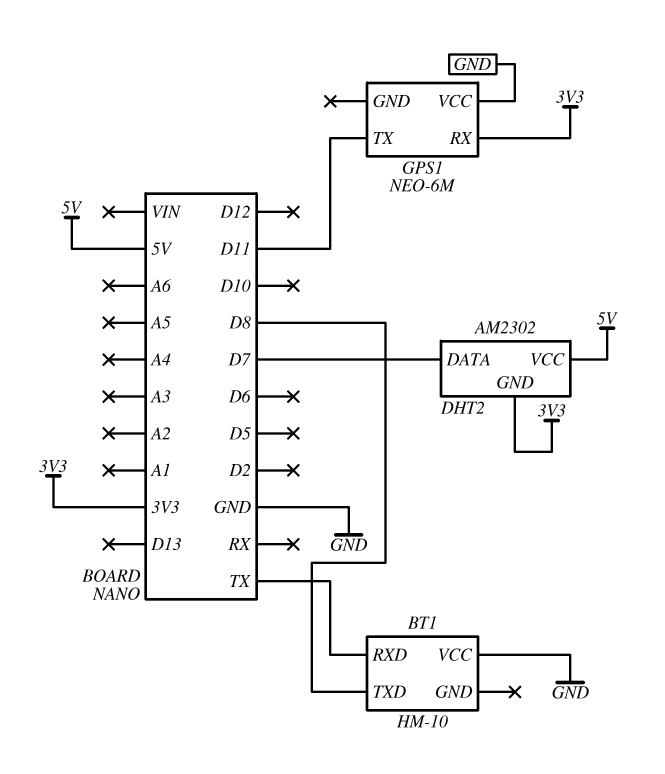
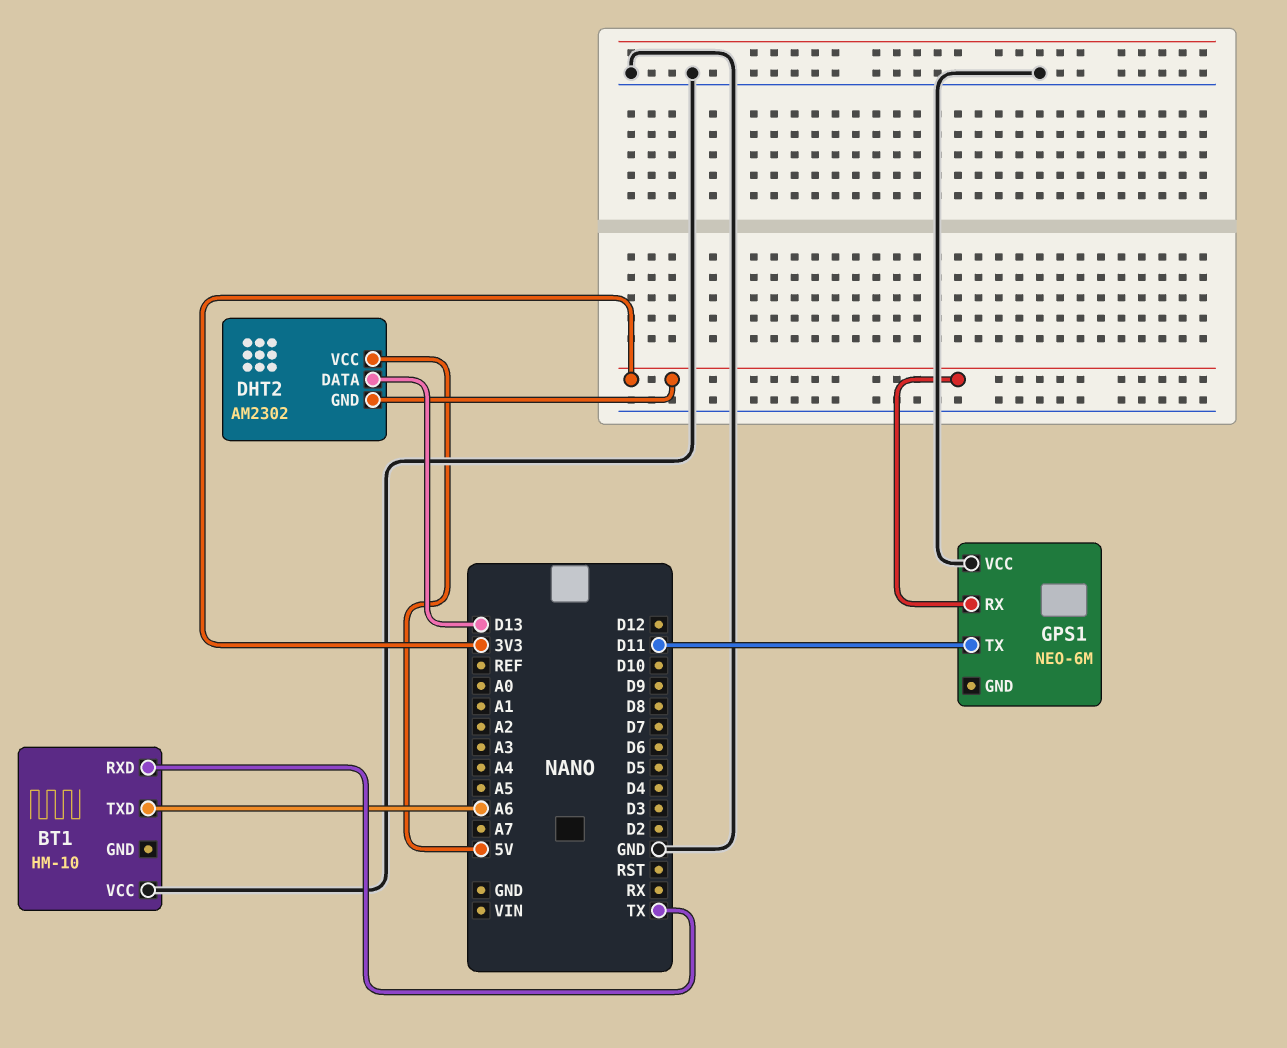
BT1 pin TXD: D8 -> A6
DHT2 pin DATA: D7 -> D13

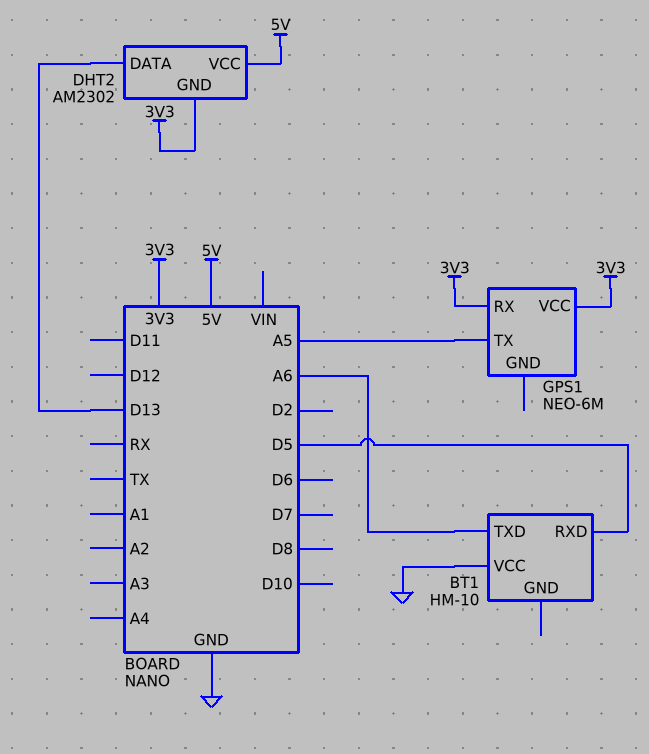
BT1 pin RXD: TX -> D5
GPS1 pin TX: D11 -> A5
GPS1 pin VCC: GND -> 3V3

